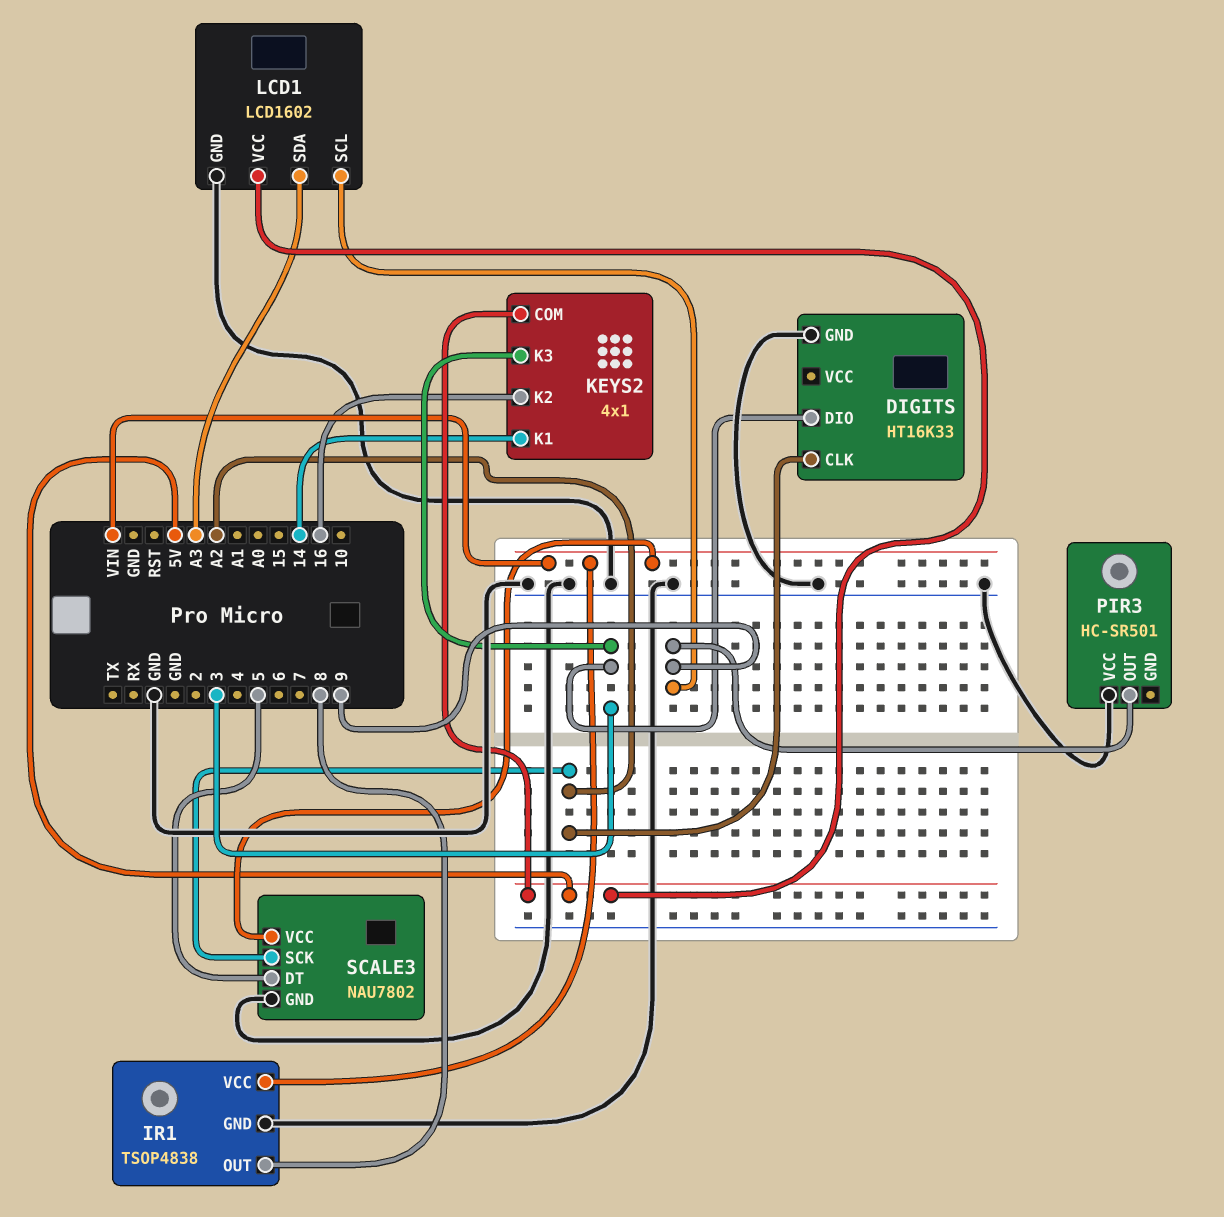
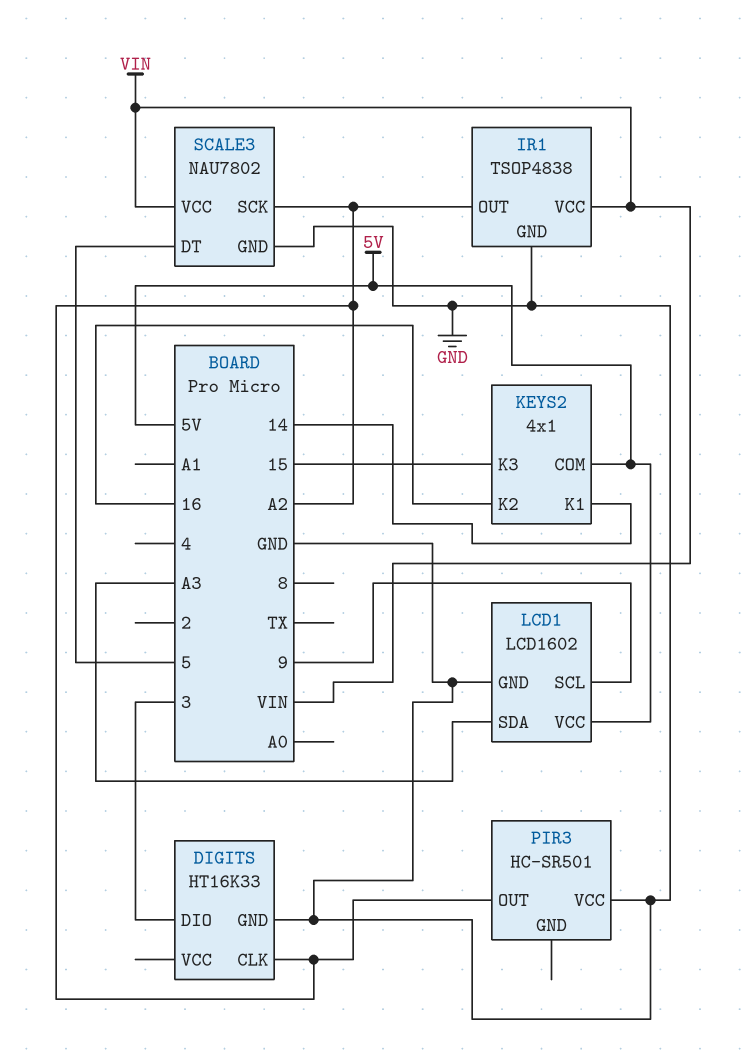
IR1 pin OUT: 8 -> A2
KEYS2 pin K3: 3 -> 15
PIR3 pin OUT: 9 -> A2

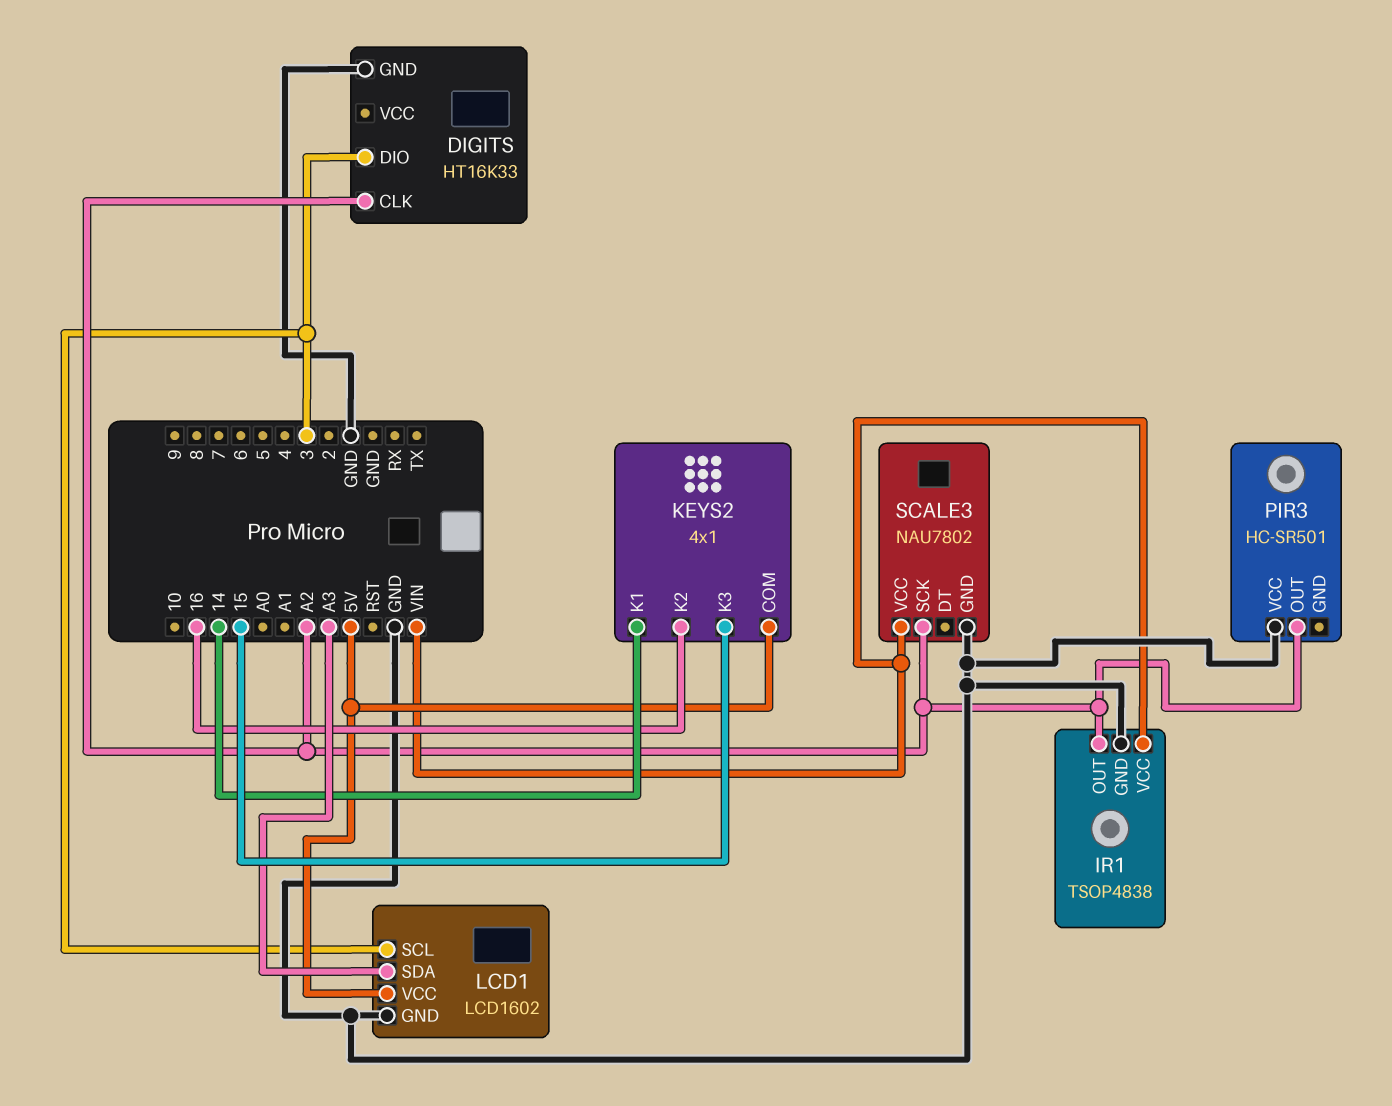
LCD1 pin SCL: 9 -> 3
SCALE3 pin DT: 5 -> none

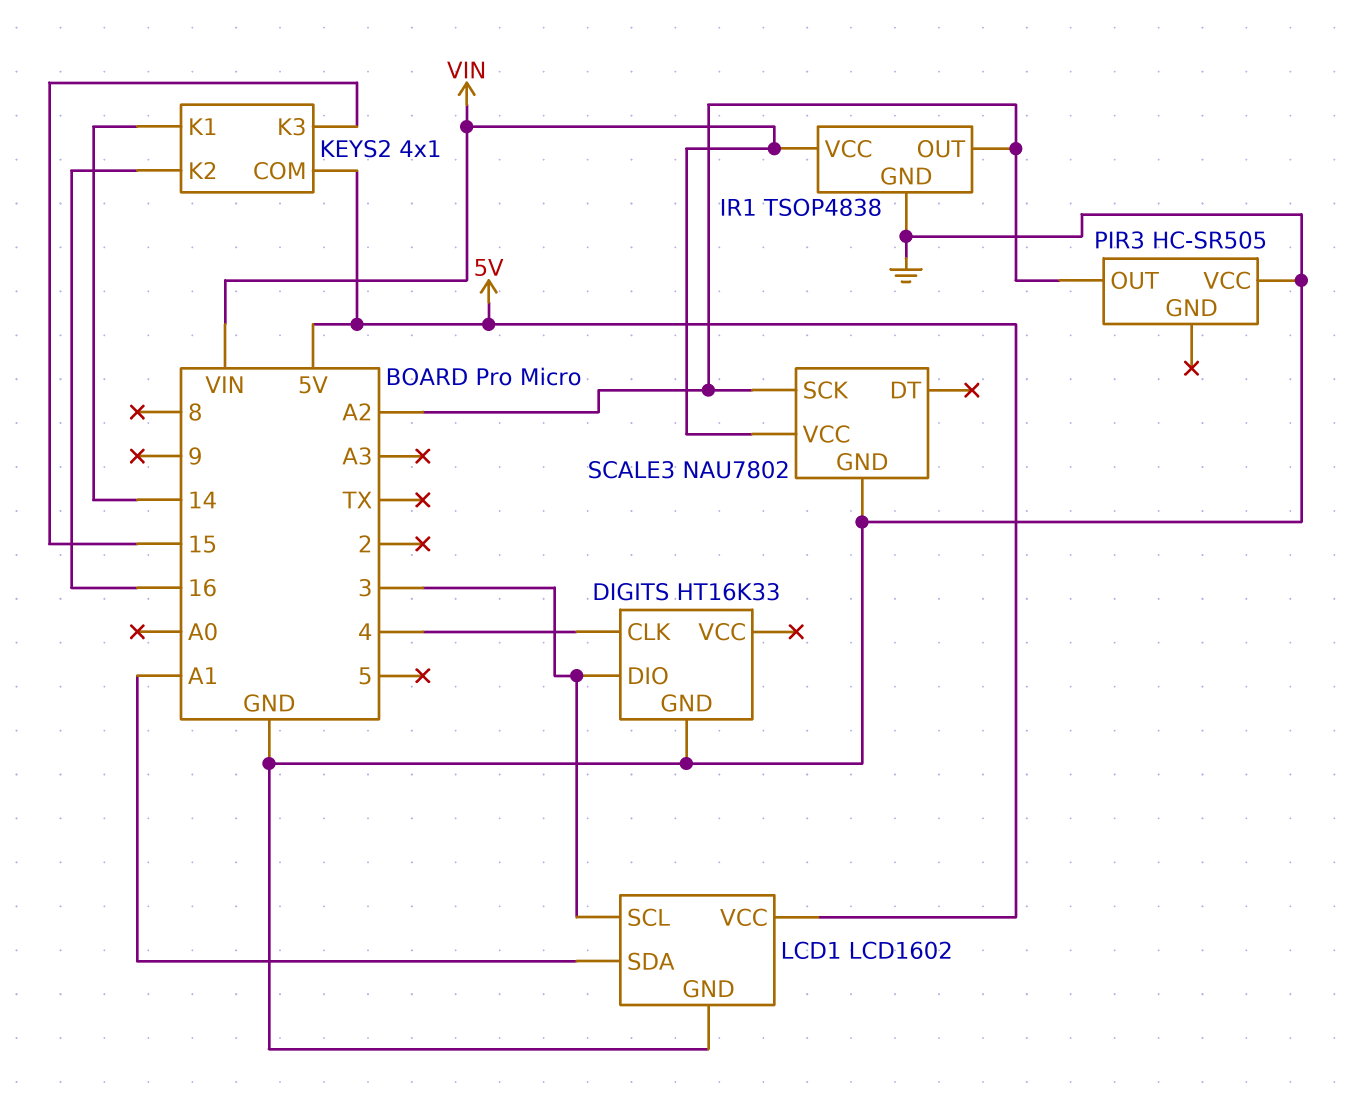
DIGITS pin CLK: A2 -> 4
LCD1 pin SDA: A3 -> A1
PIR3: HC-SR501 -> HC-SR505

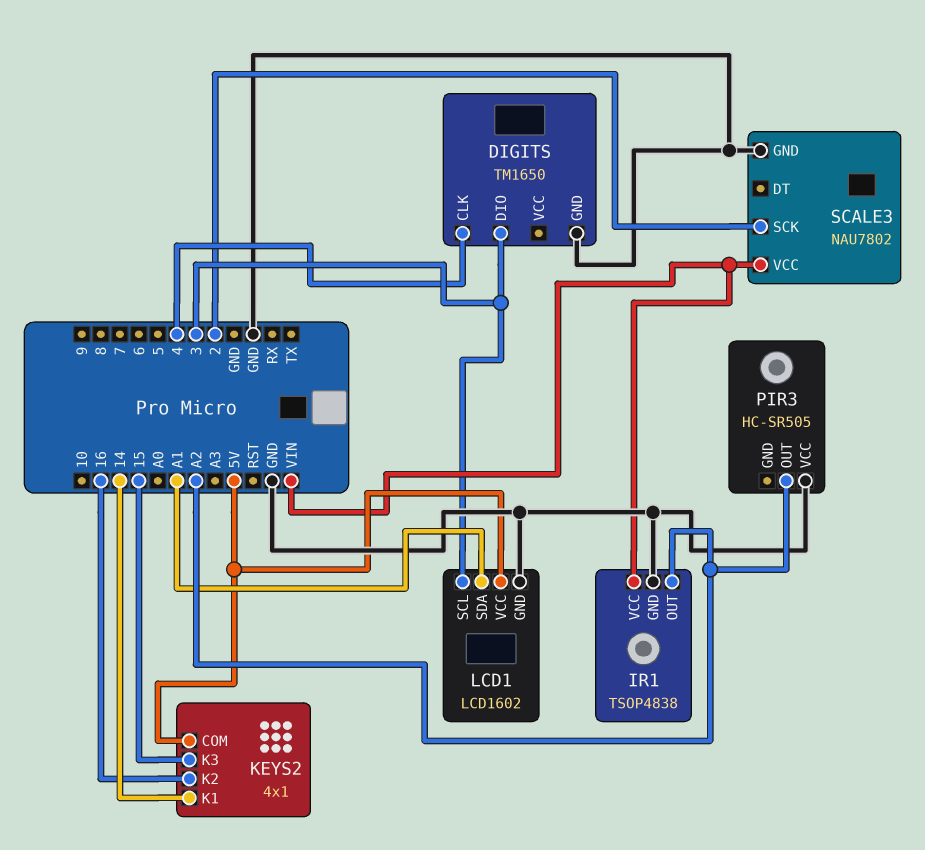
DIGITS: HT16K33 -> TM1650
SCALE3 pin SCK: A2 -> 2

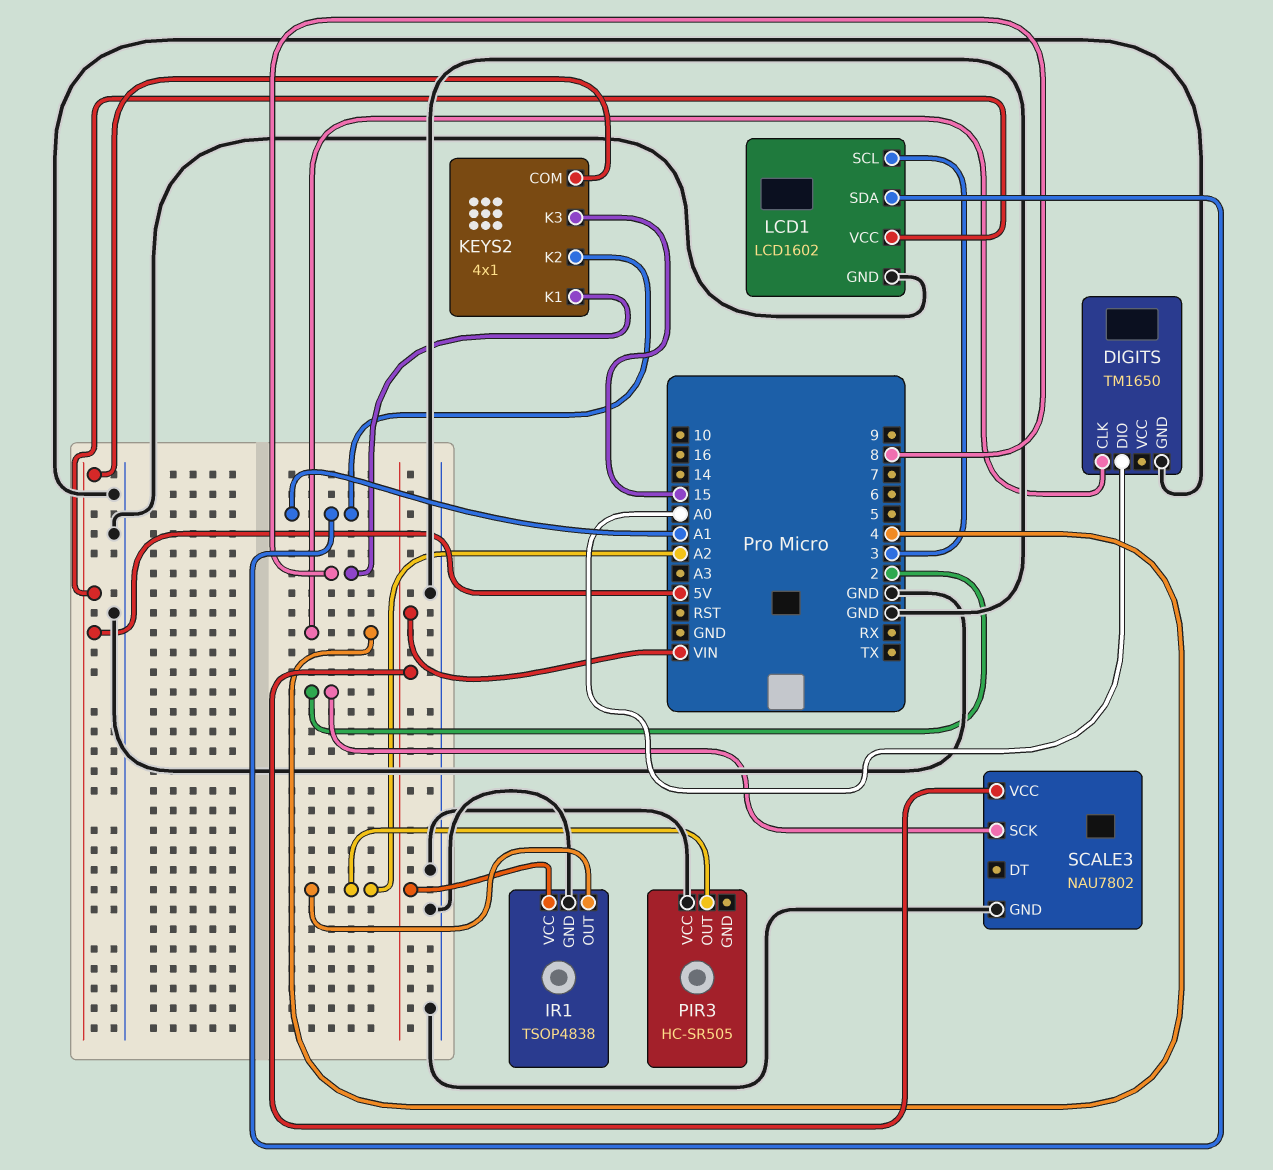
DIGITS pin DIO: 3 -> A0
KEYS2 pin K1: 14 -> 8
KEYS2 pin K2: 16 -> A1

